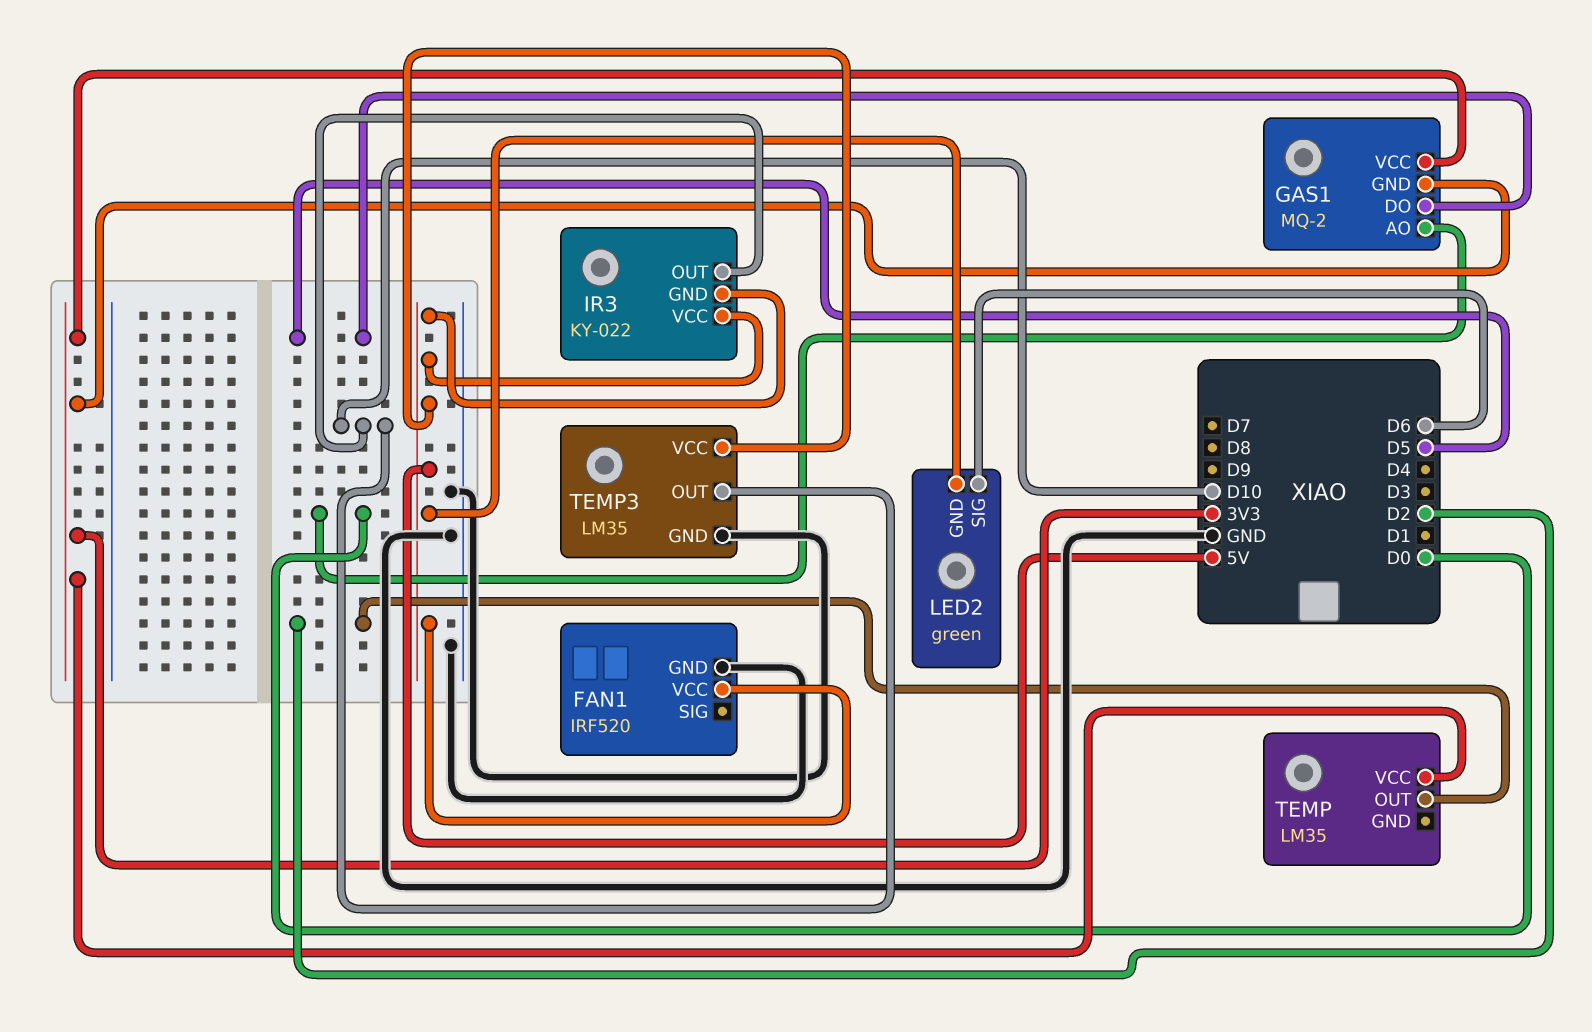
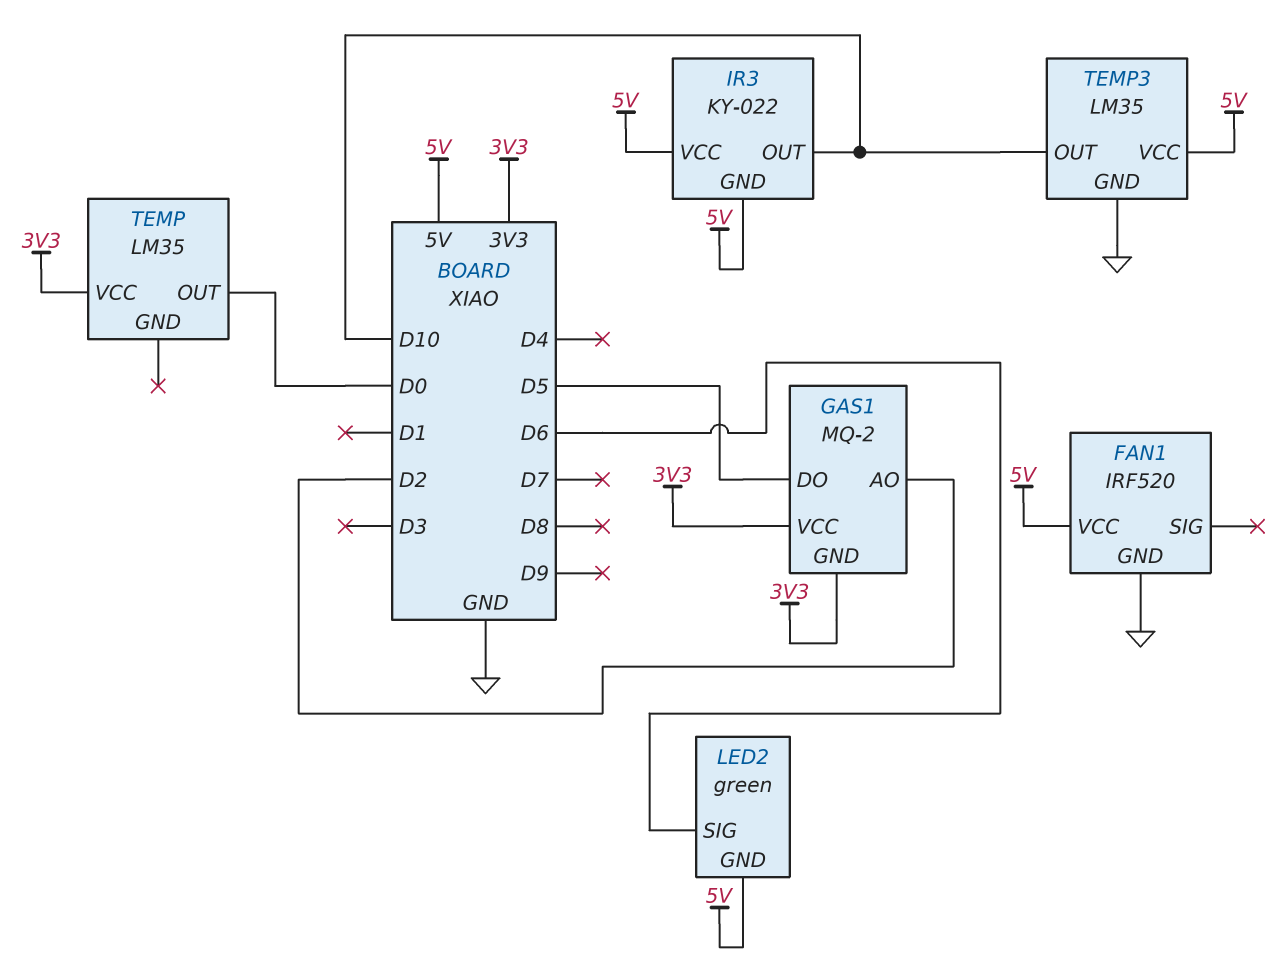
GAS1 pin AO: D0 -> D2
TEMP pin OUT: D2 -> D0

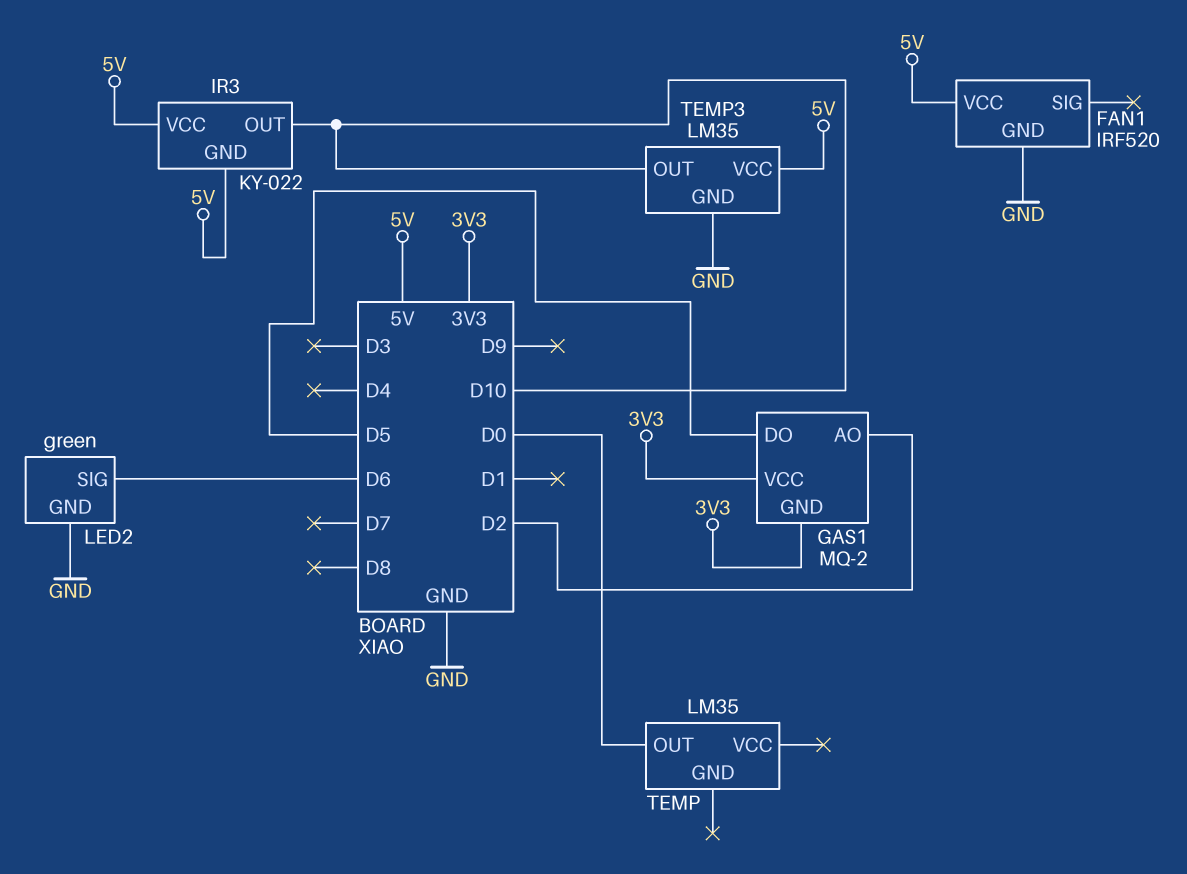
LED2 pin GND: 5V -> GND
TEMP pin VCC: 3V3 -> none

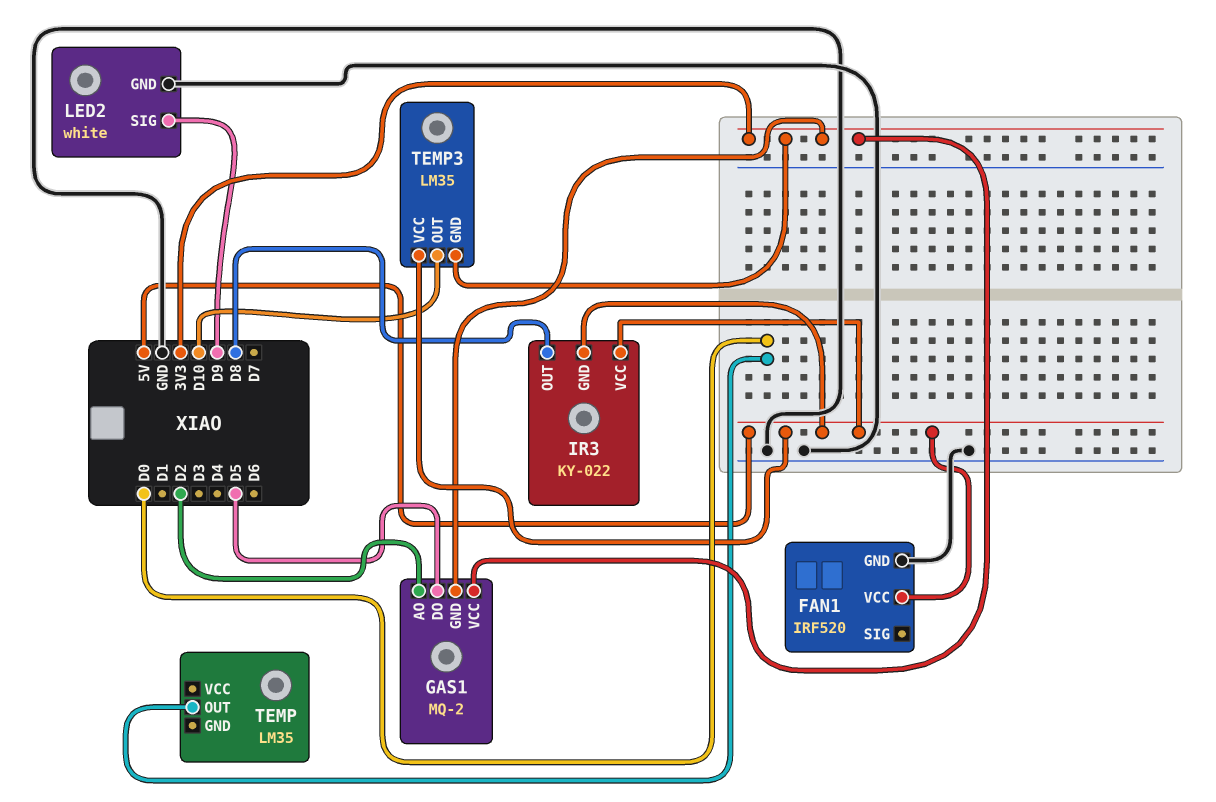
IR3 pin OUT: D10 -> D8
LED2: green -> white
LED2 pin SIG: D6 -> D9
TEMP3 pin GND: GND -> 3V3

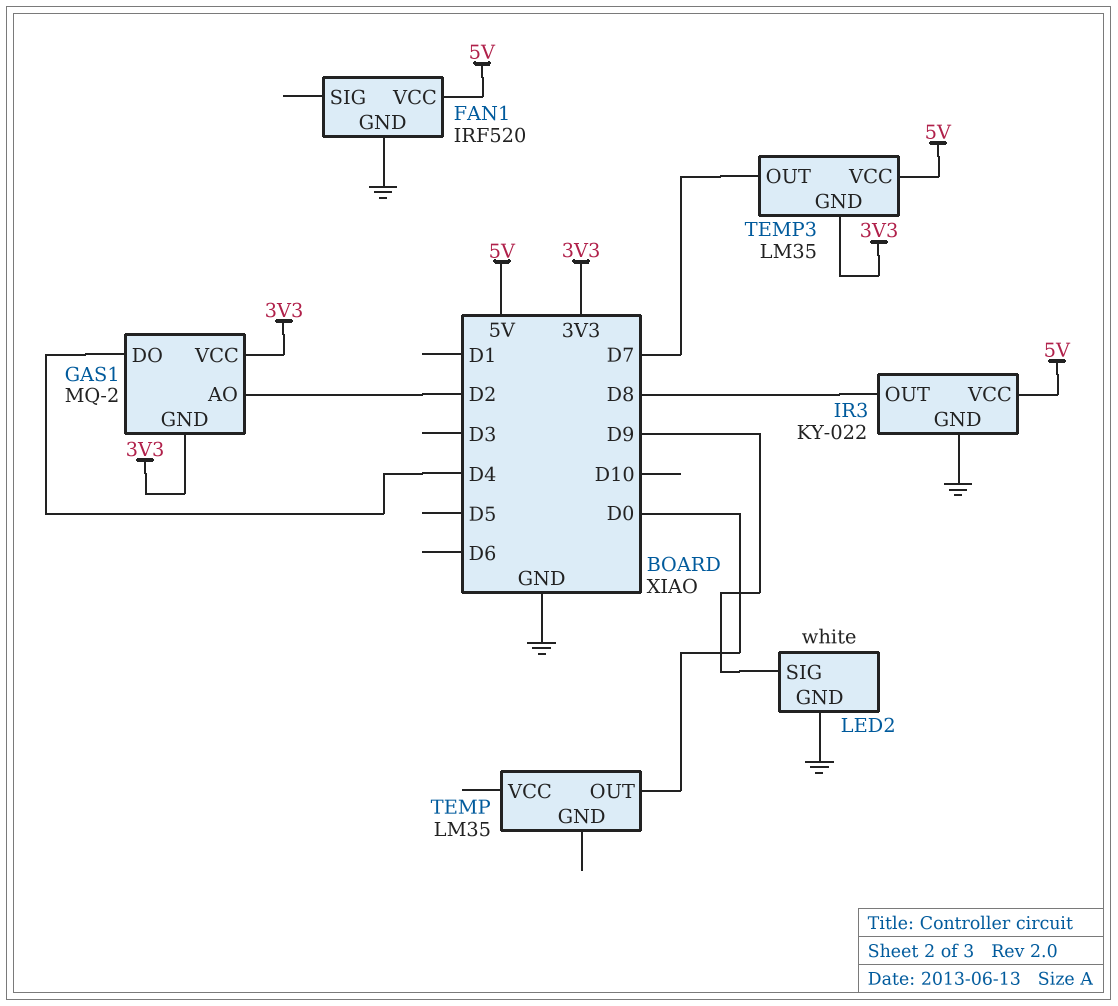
GAS1 pin DO: D5 -> D4
IR3 pin GND: 5V -> GND
TEMP3 pin OUT: D10 -> D7

